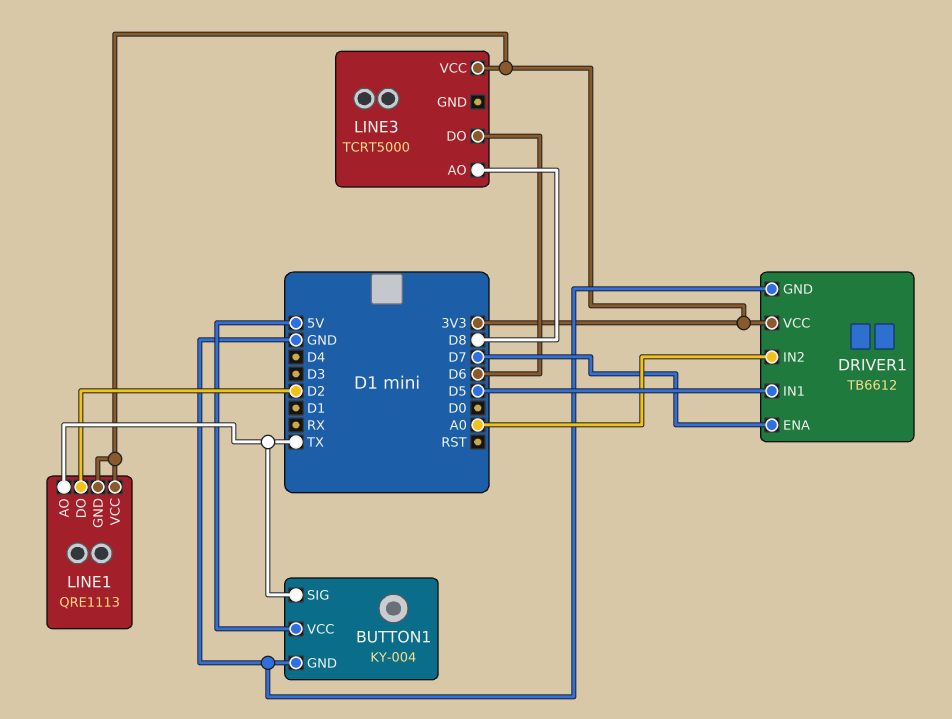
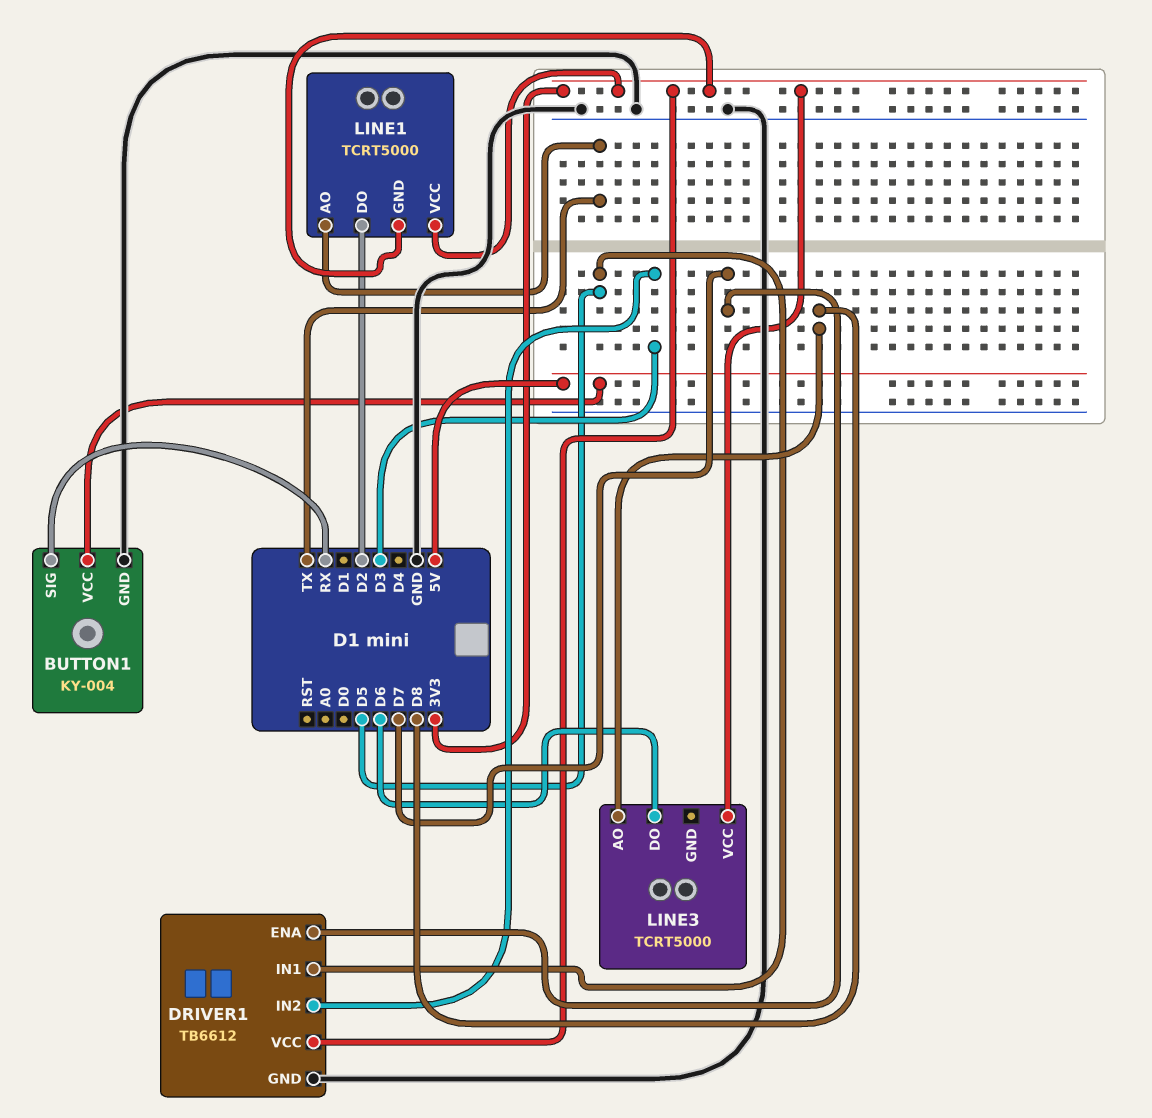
BUTTON1 pin SIG: TX -> RX
DRIVER1 pin IN2: A0 -> D3
LINE1: QRE1113 -> TCRT5000

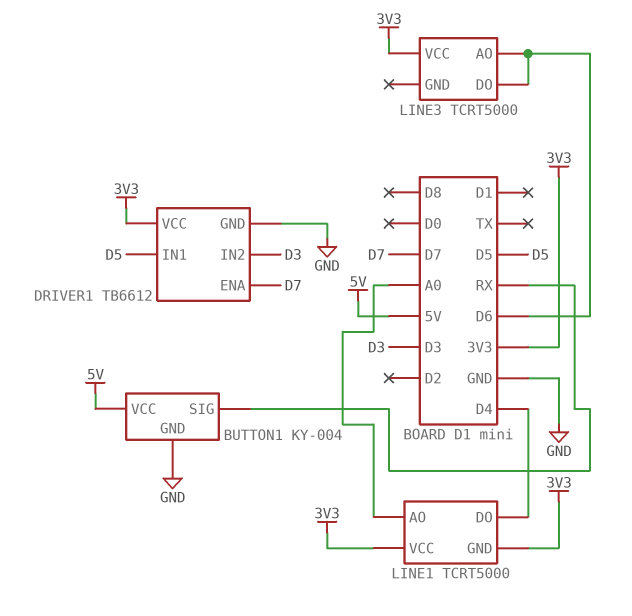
LINE1 pin AO: TX -> A0
LINE1 pin DO: D2 -> D4
LINE3 pin AO: D8 -> D6

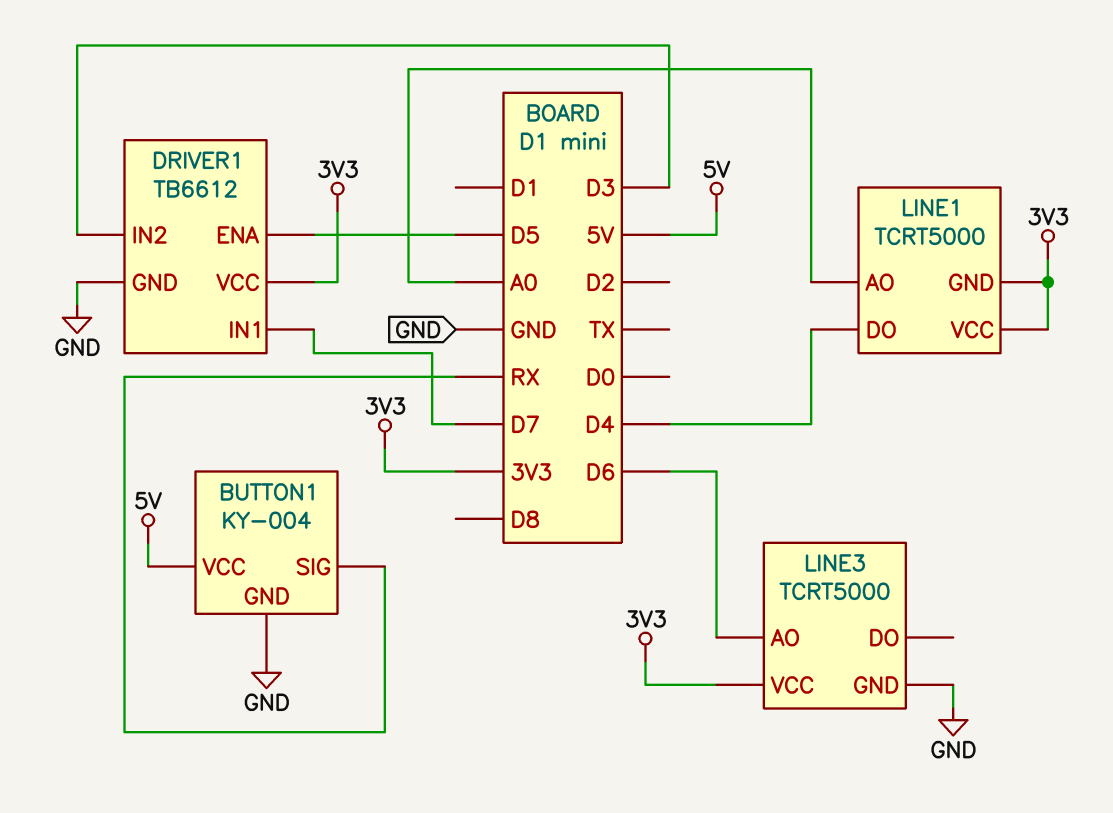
DRIVER1 pin ENA: D7 -> D5
DRIVER1 pin IN1: D5 -> D7
LINE3 pin DO: D6 -> none
LINE3 pin GND: none -> GND

